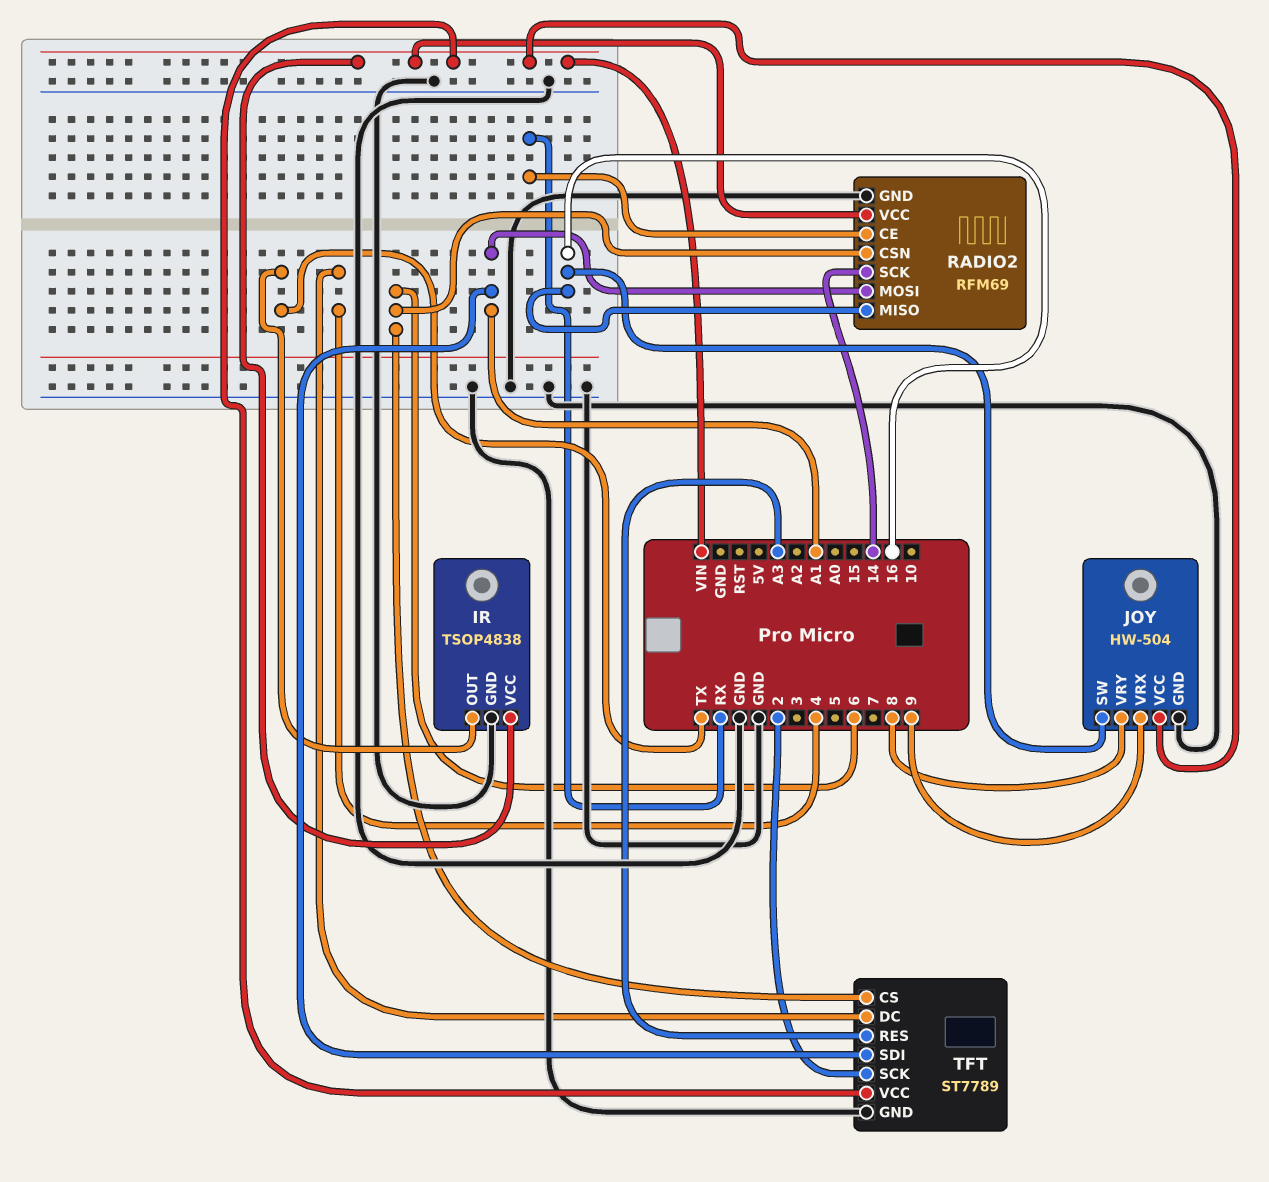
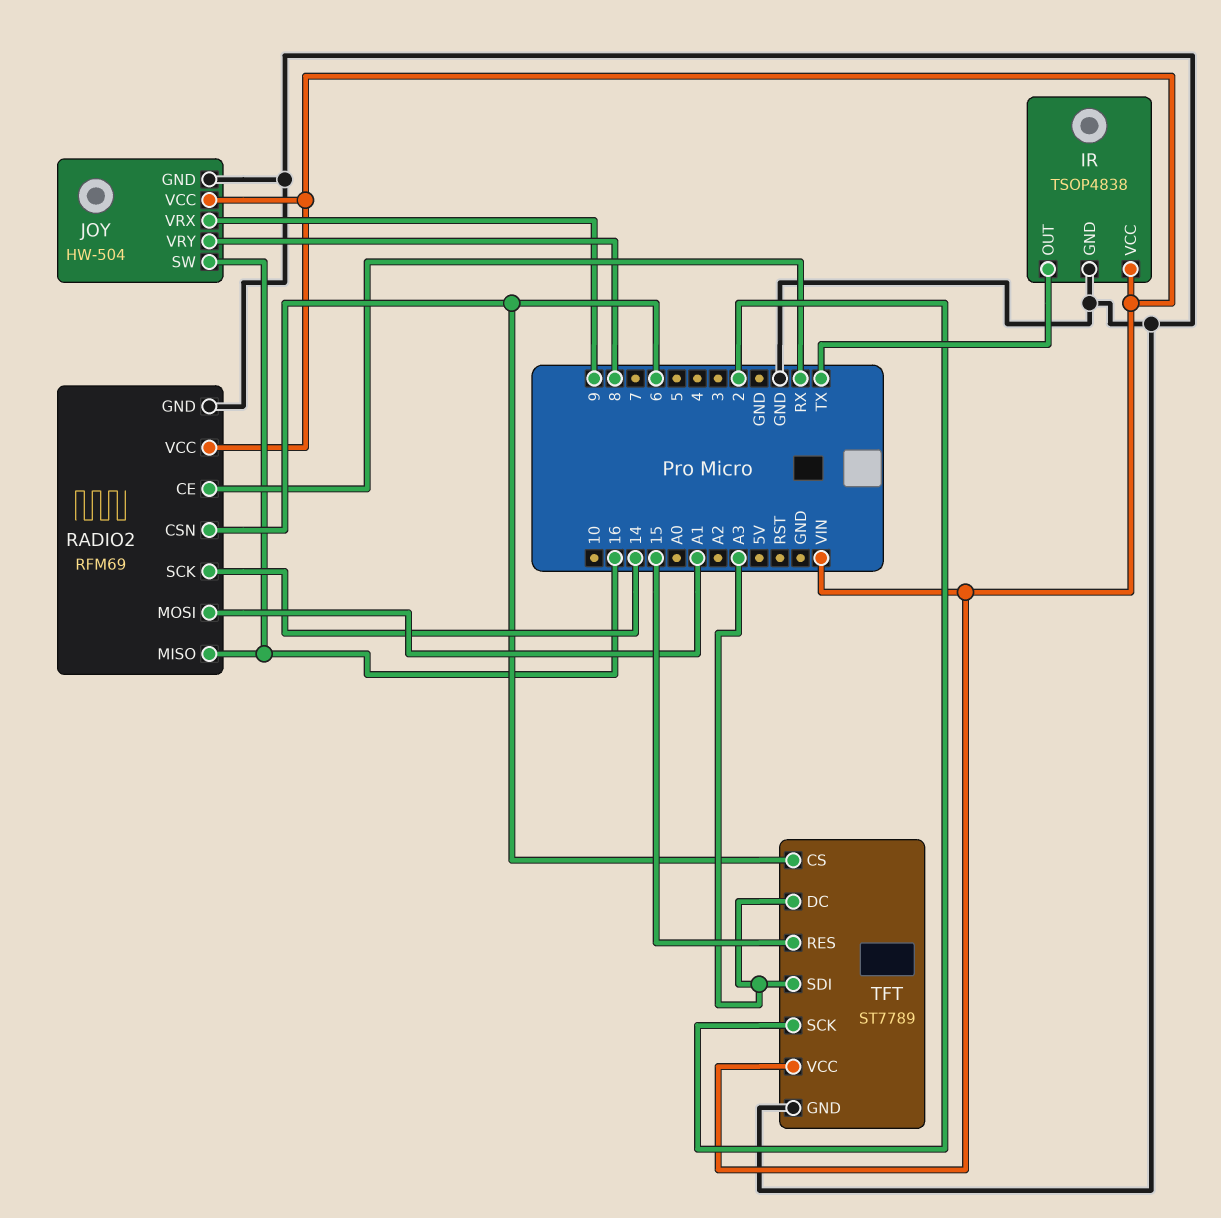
TFT pin DC: 4 -> A3
TFT pin RES: A3 -> 15
TFT pin SDI: A1 -> A3

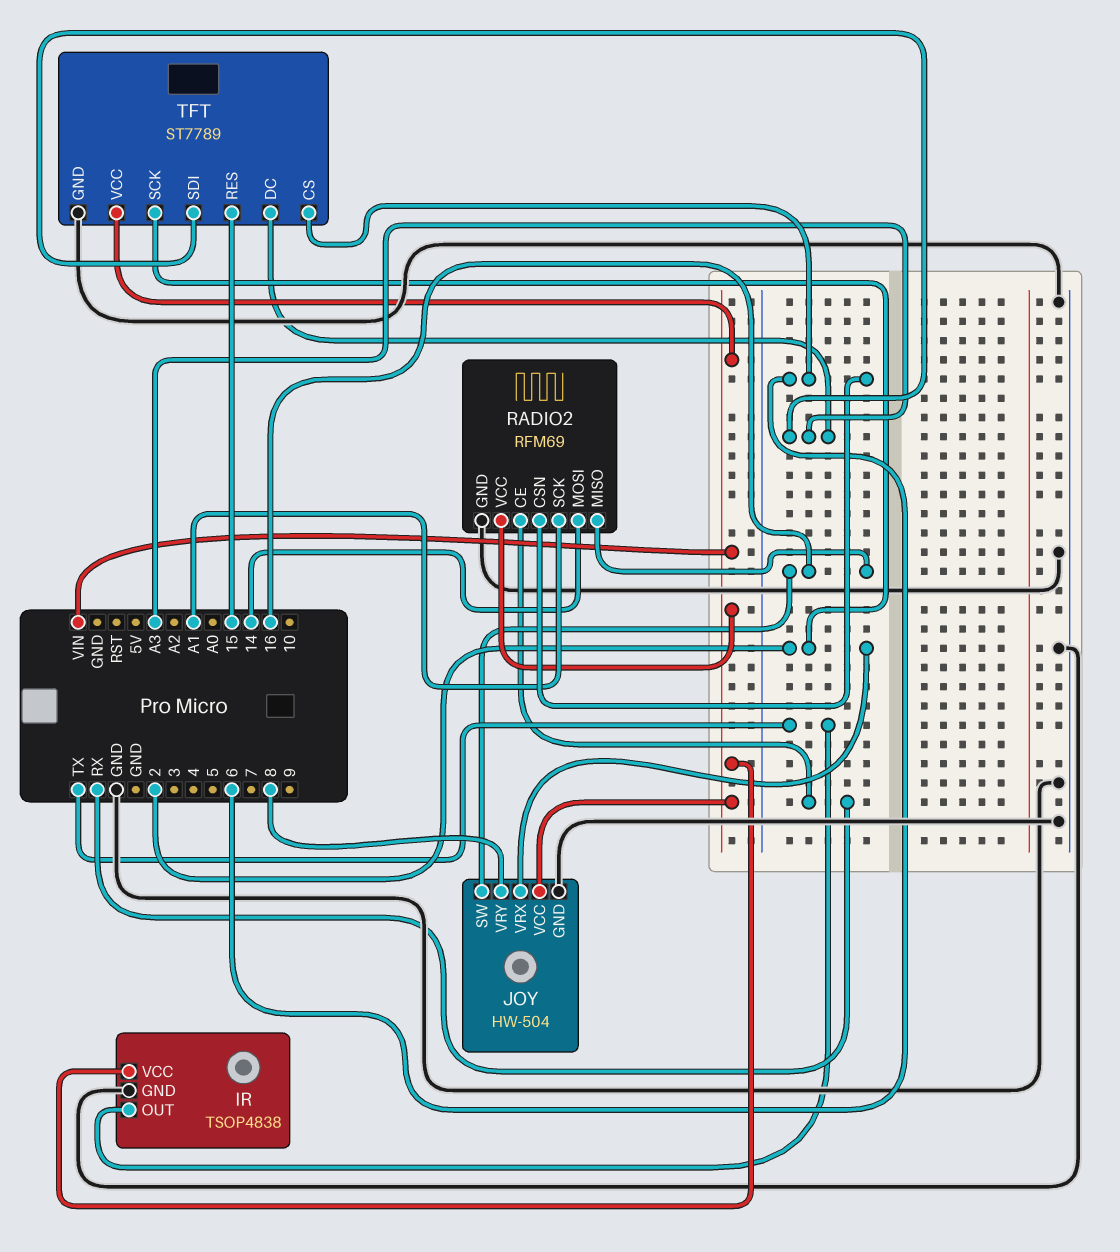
JOY pin VRX: 9 -> 2
RADIO2 pin MOSI: A1 -> 14
RADIO2 pin SCK: 14 -> A1

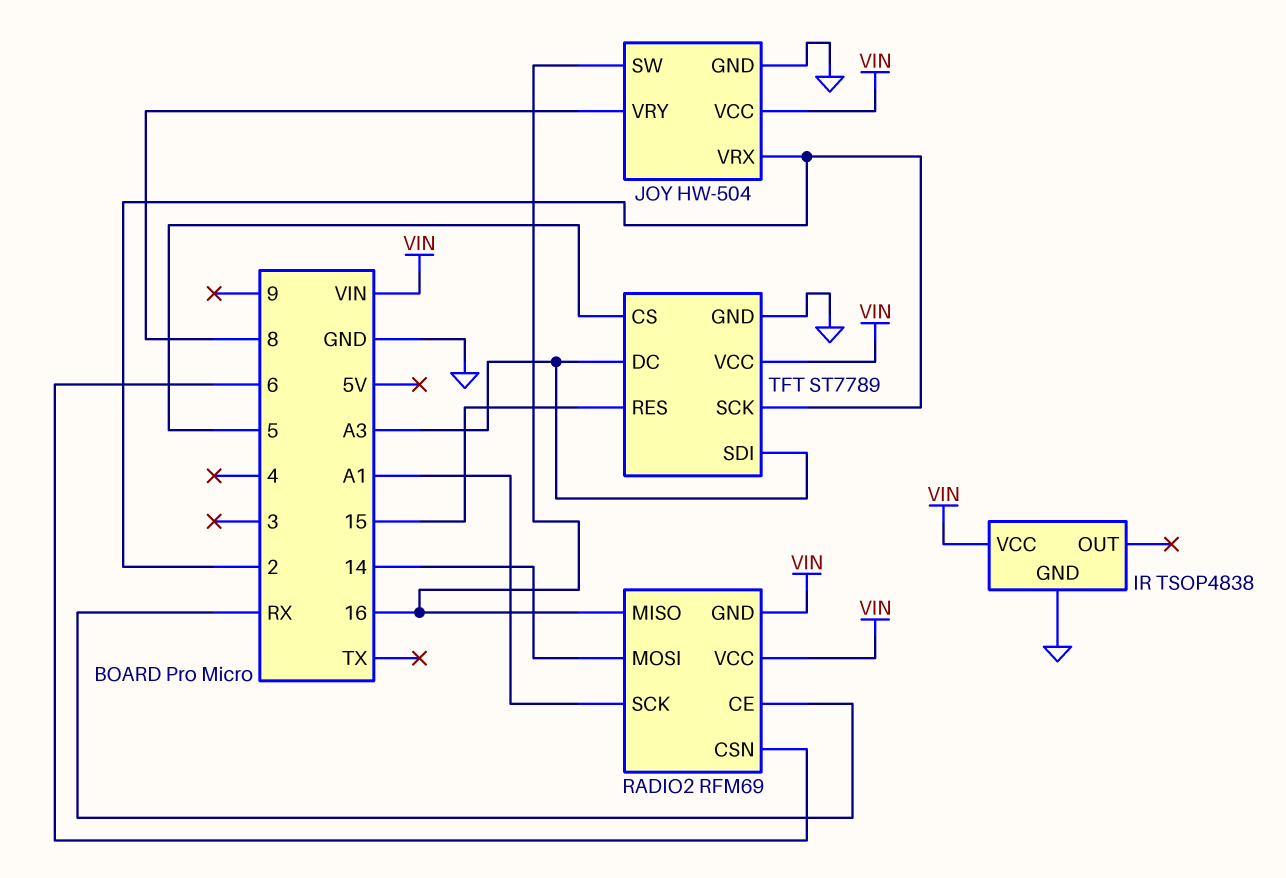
IR pin OUT: TX -> none
RADIO2 pin GND: GND -> VIN
TFT pin CS: 6 -> 5

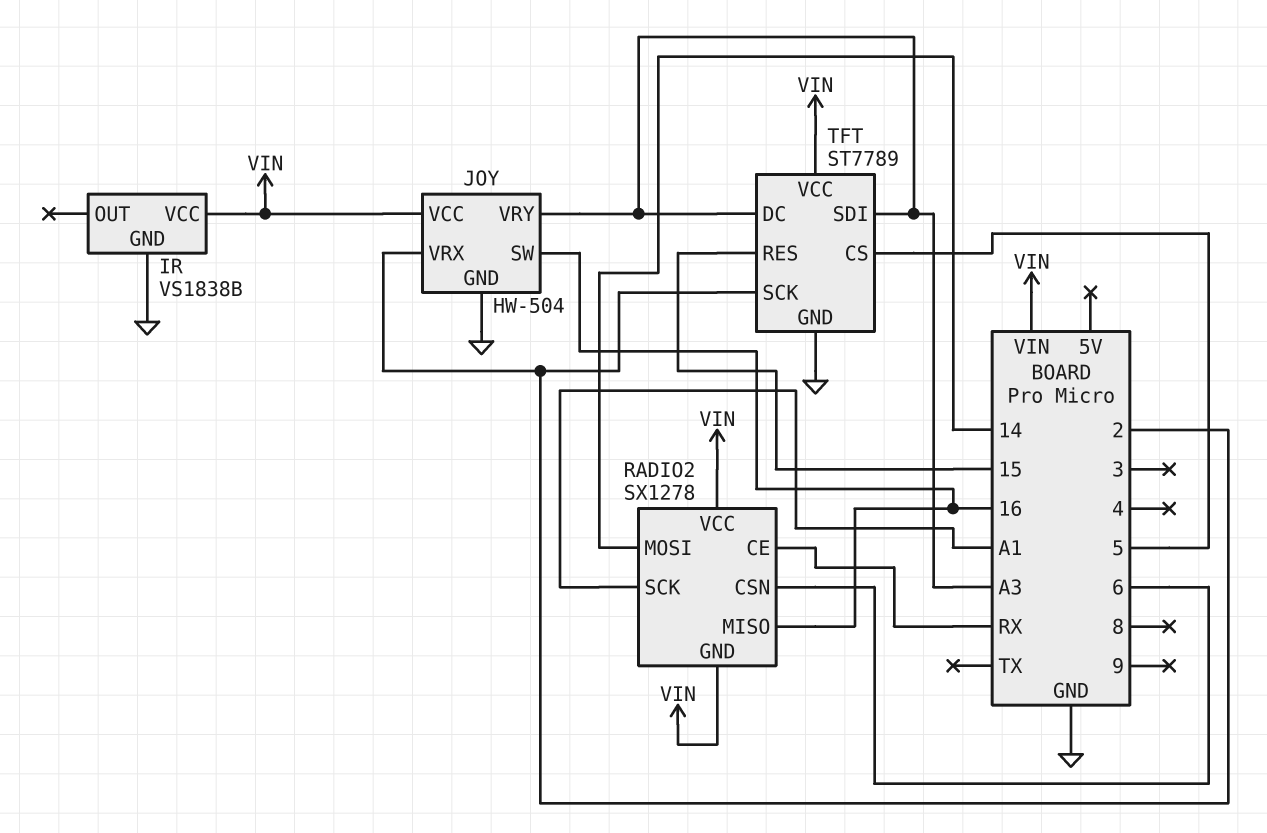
IR: TSOP4838 -> VS1838B
JOY pin VRY: 8 -> A3
RADIO2: RFM69 -> SX1278

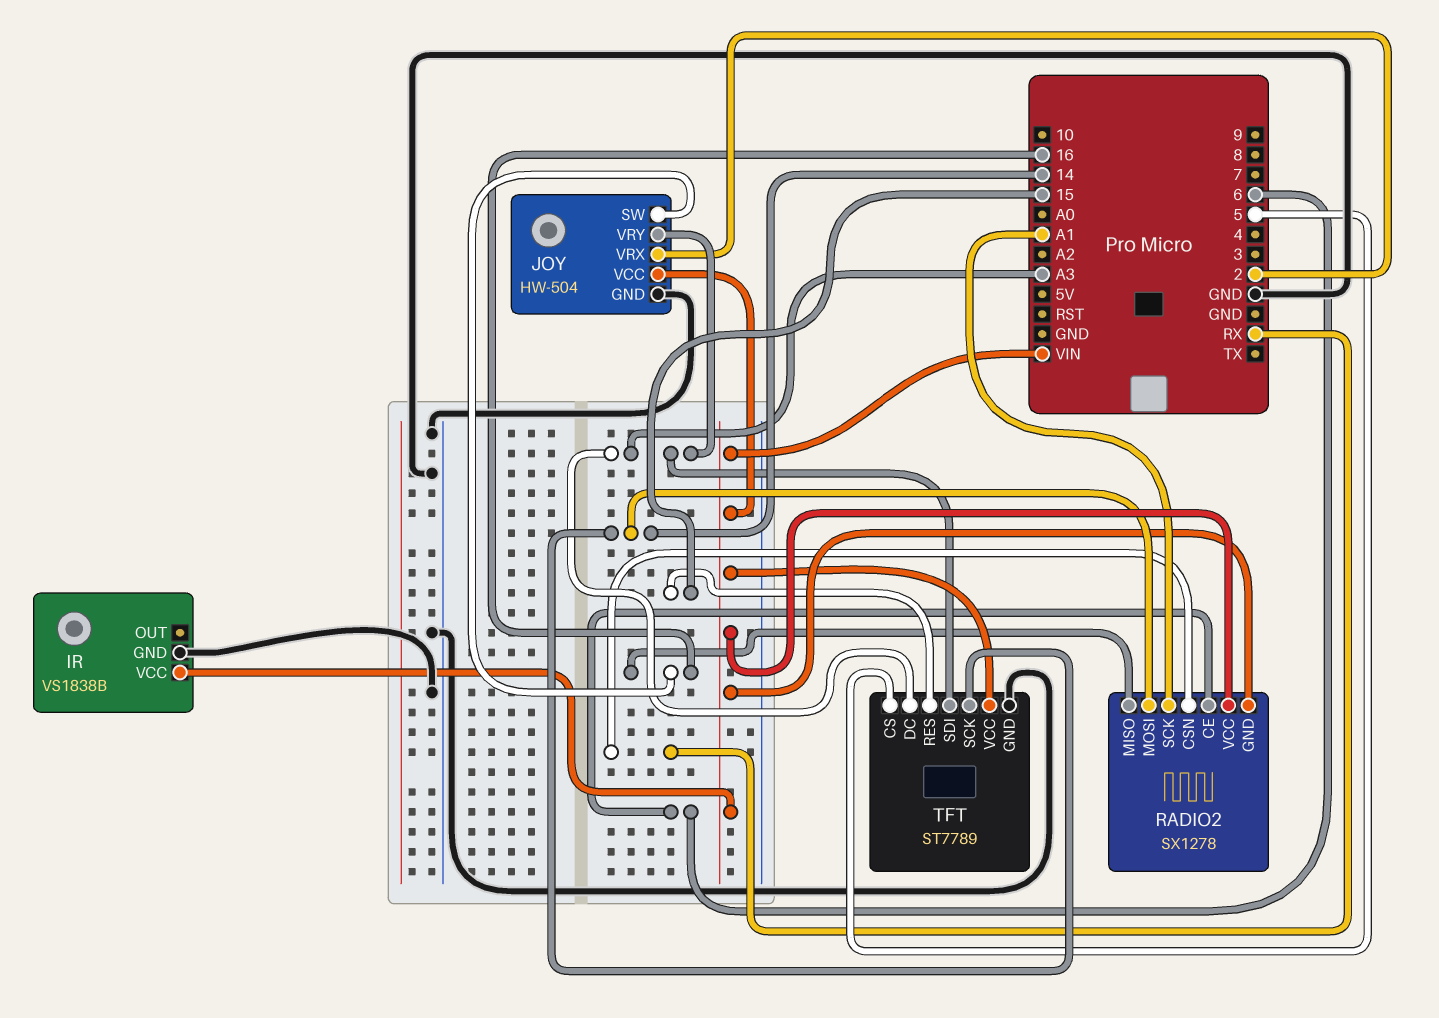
RADIO2 pin CE: RX -> 6
RADIO2 pin CSN: 6 -> RX
TFT pin SCK: 2 -> 14

